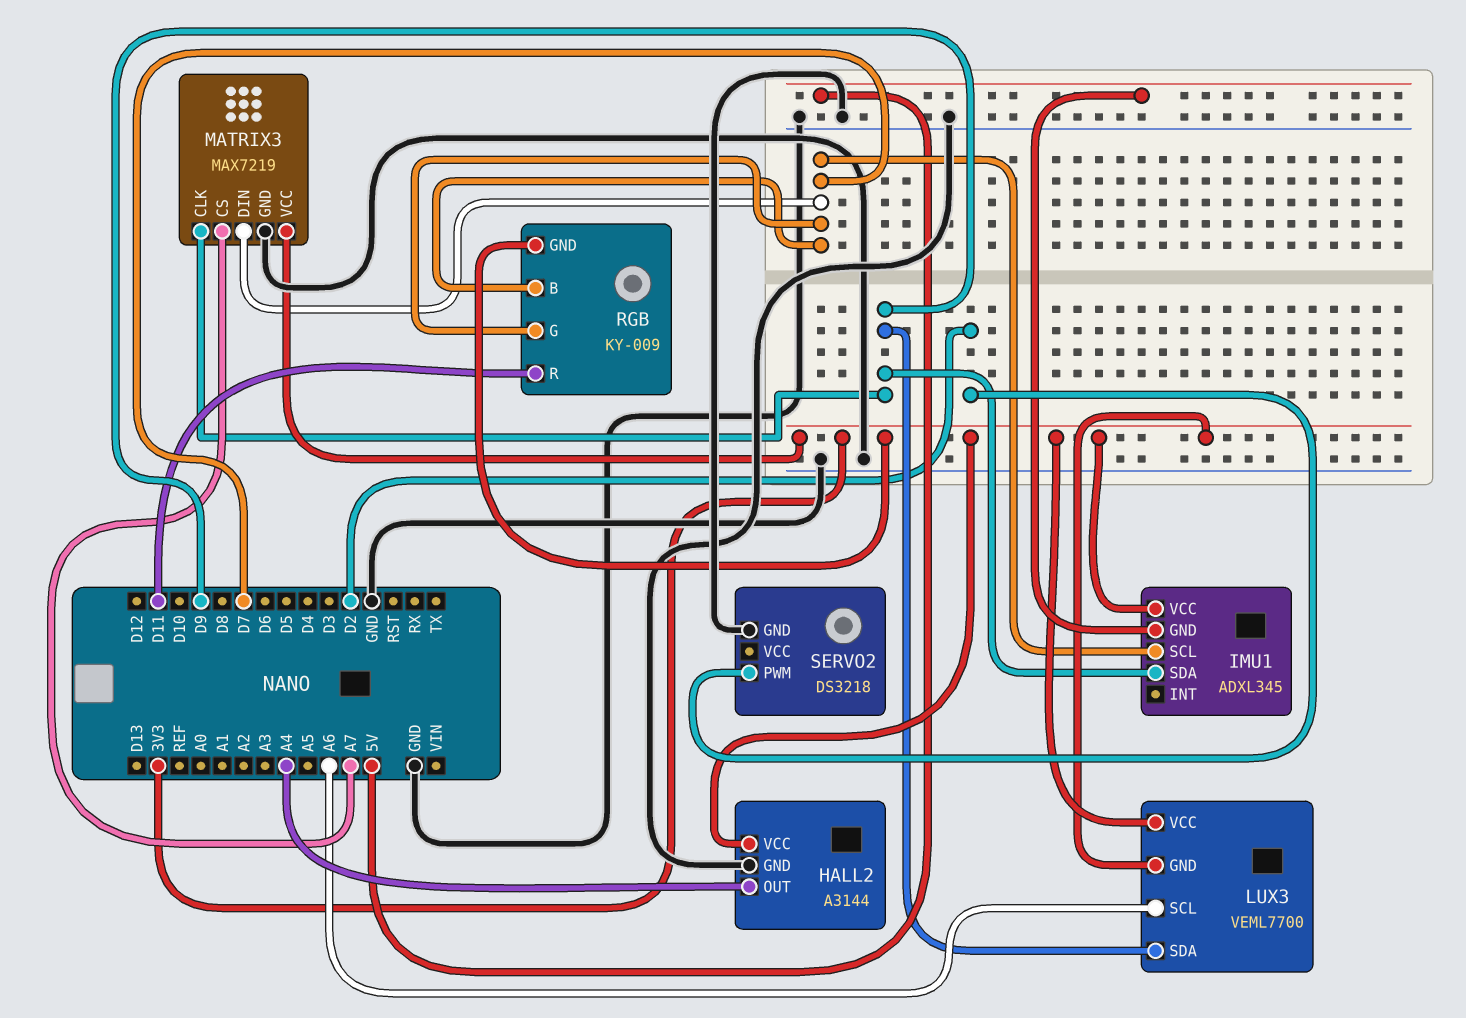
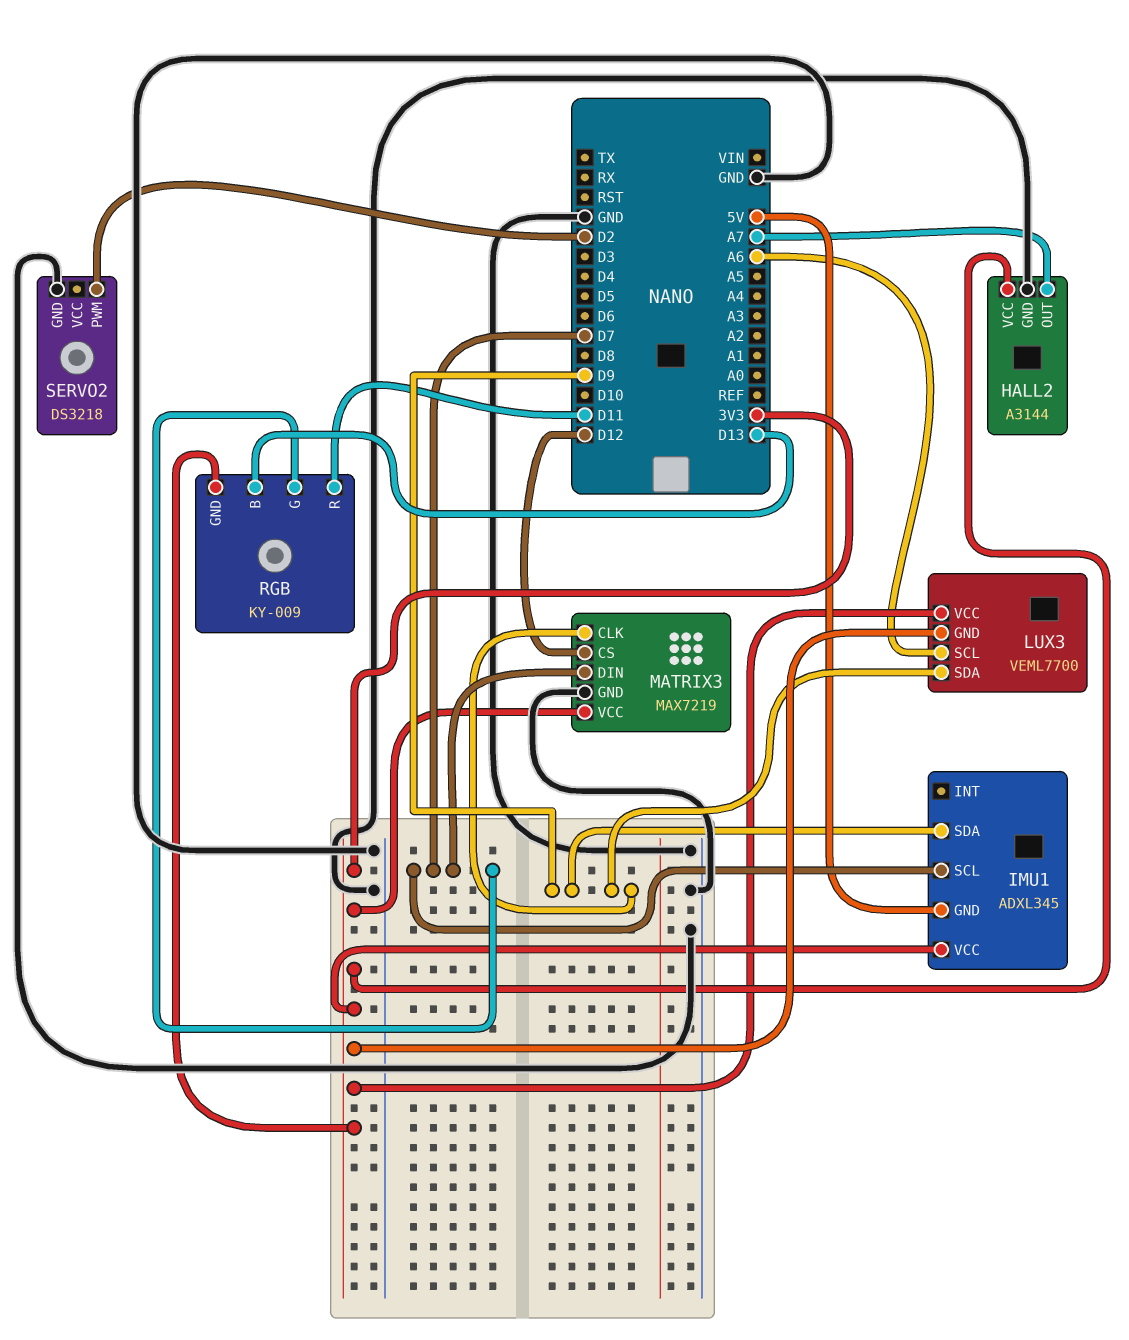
HALL2 pin OUT: A4 -> A7
MATRIX3 pin CS: A7 -> D12
RGB pin B: D7 -> D13

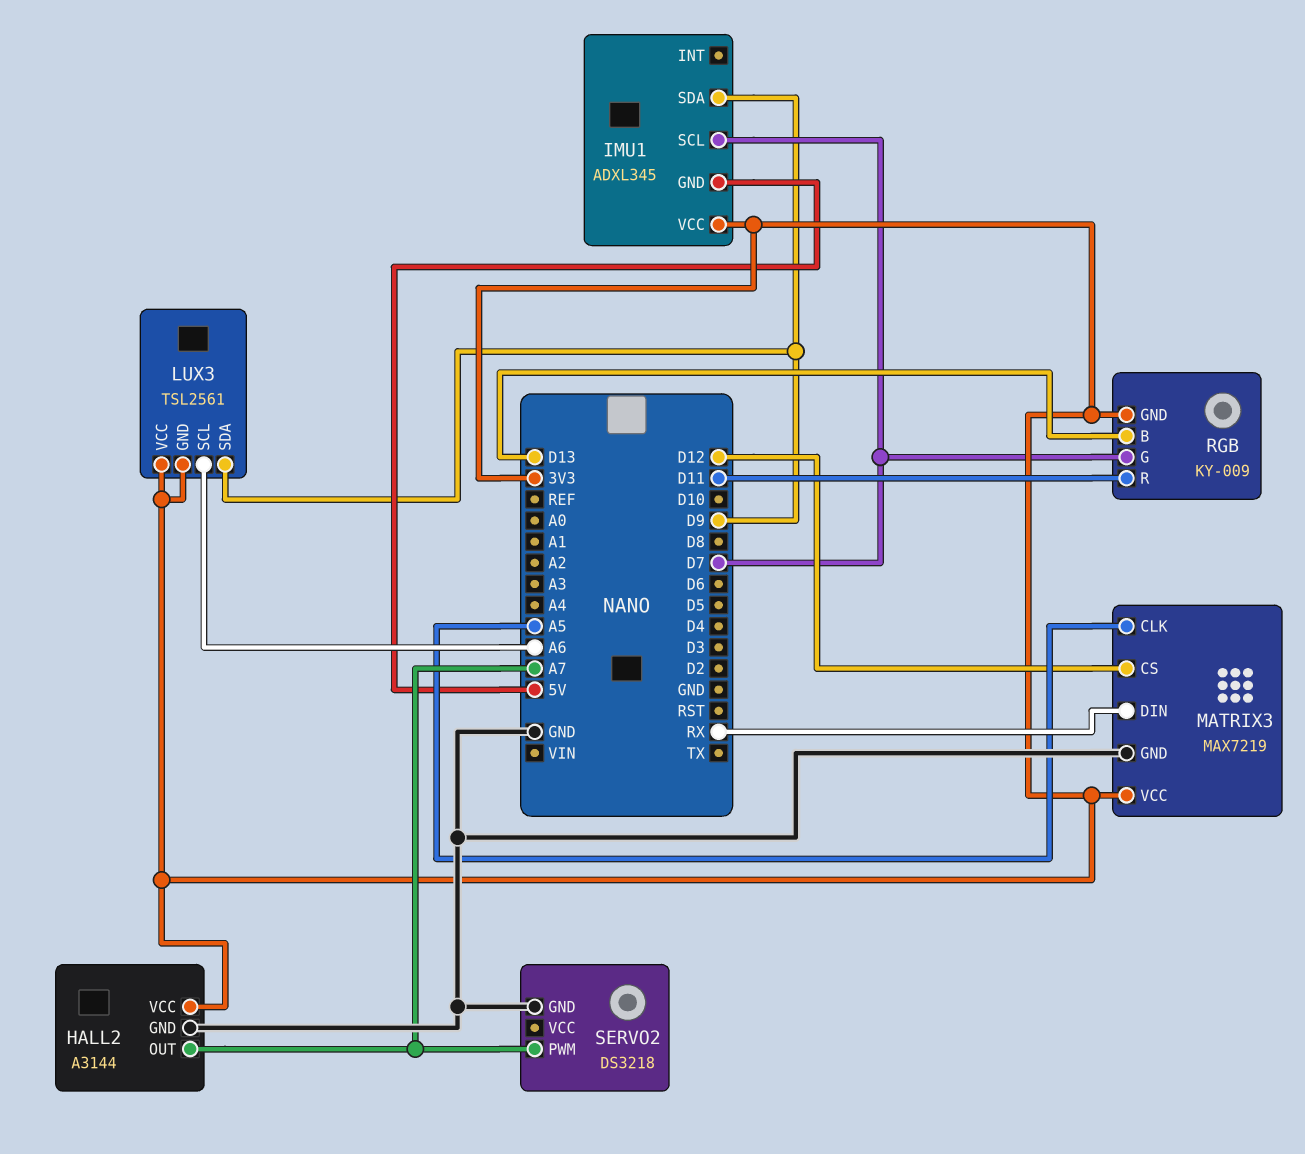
LUX3: VEML7700 -> TSL2561
MATRIX3 pin CLK: D9 -> A5
MATRIX3 pin DIN: D7 -> RX
SERVO2 pin PWM: D2 -> A7

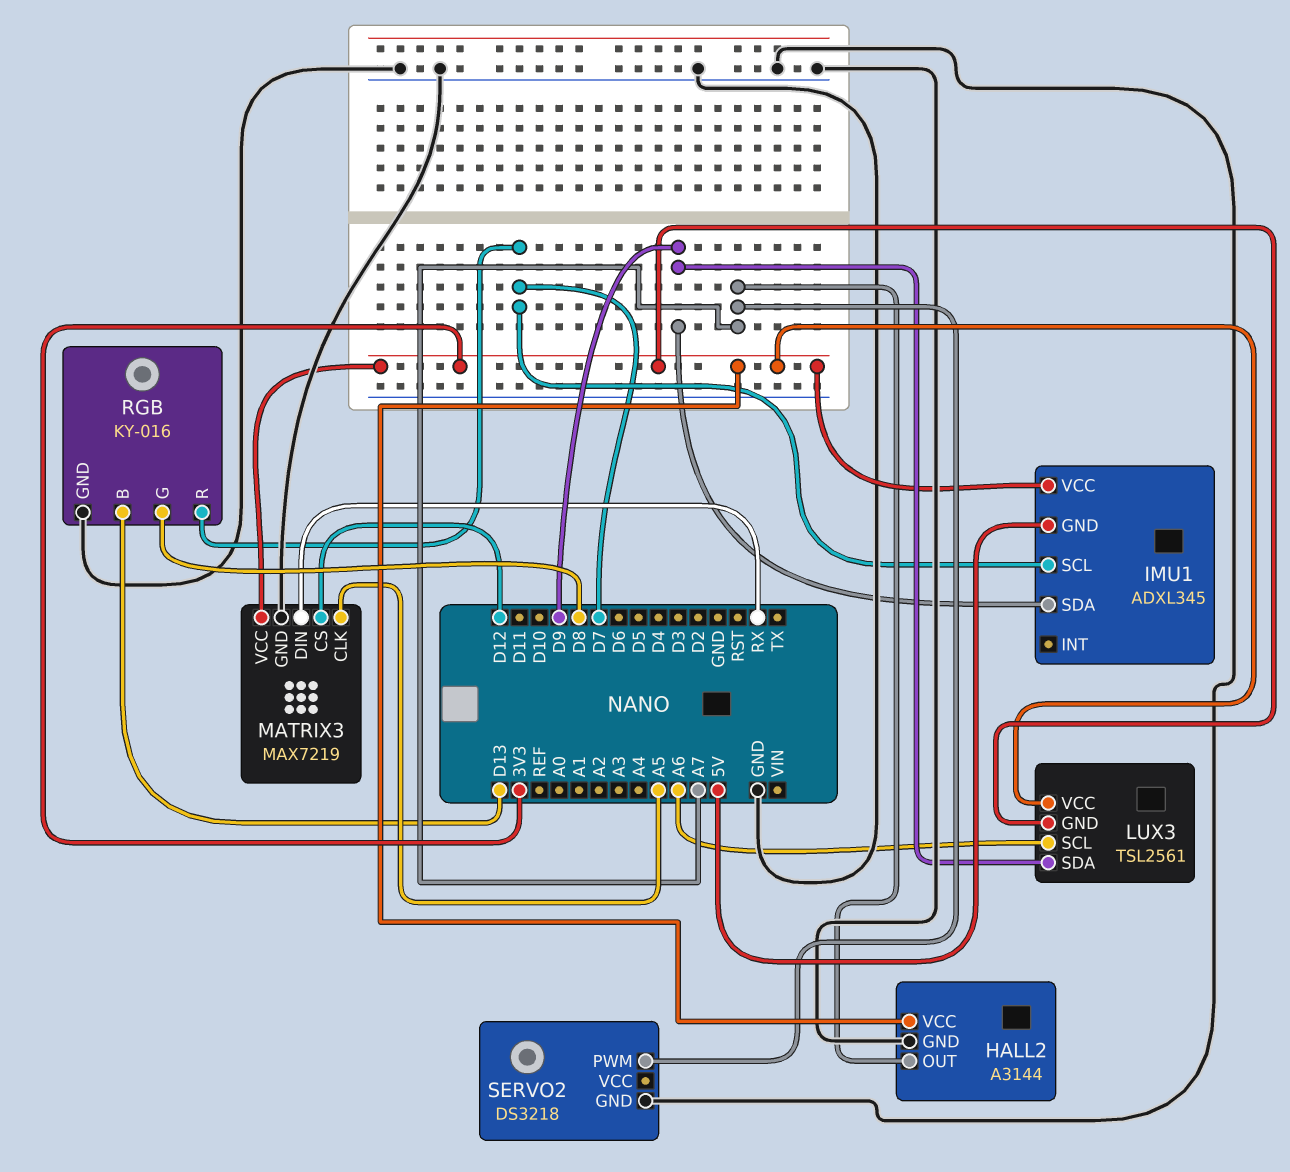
RGB: KY-009 -> KY-016
RGB pin G: D7 -> D8
RGB pin GND: 3V3 -> GND
RGB pin R: D11 -> D7

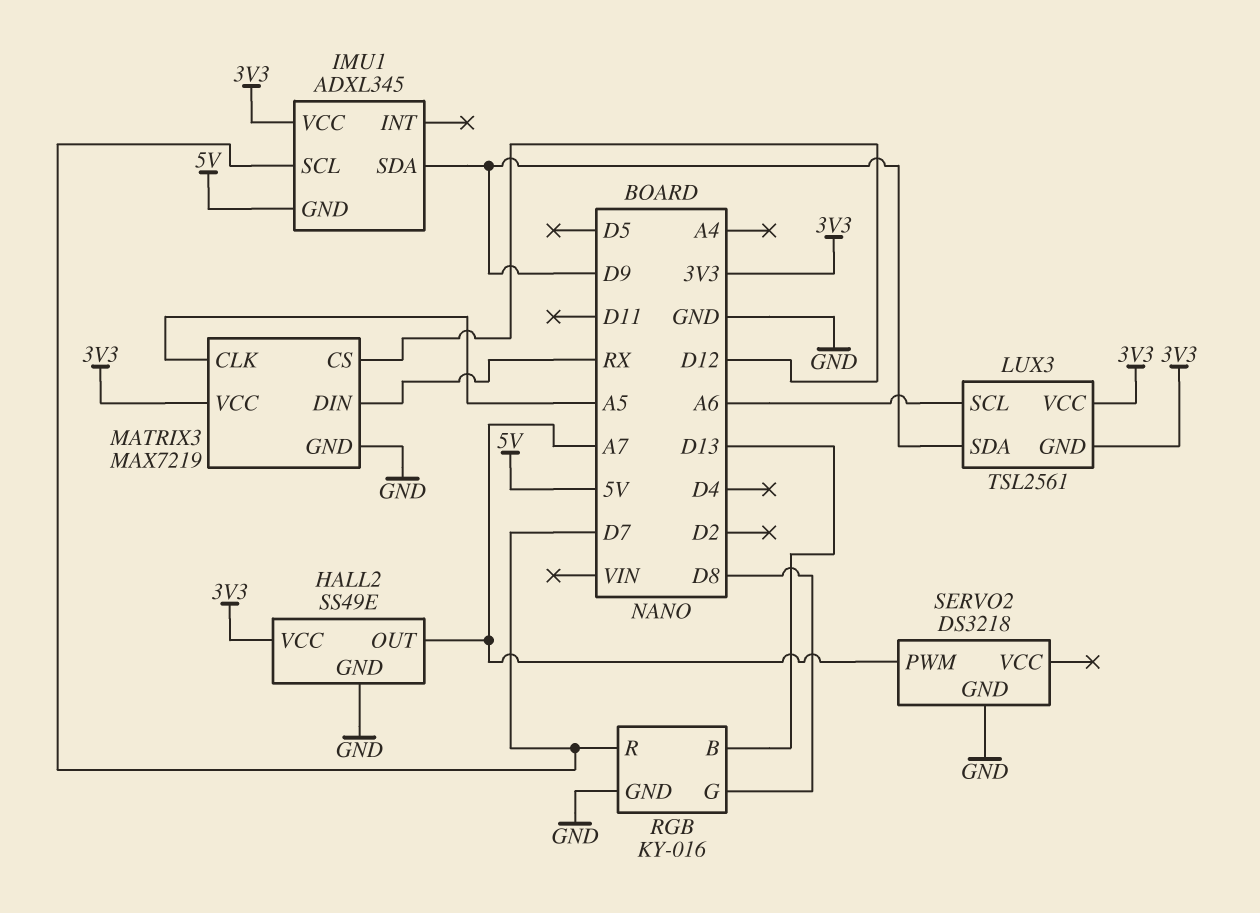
HALL2: A3144 -> SS49E

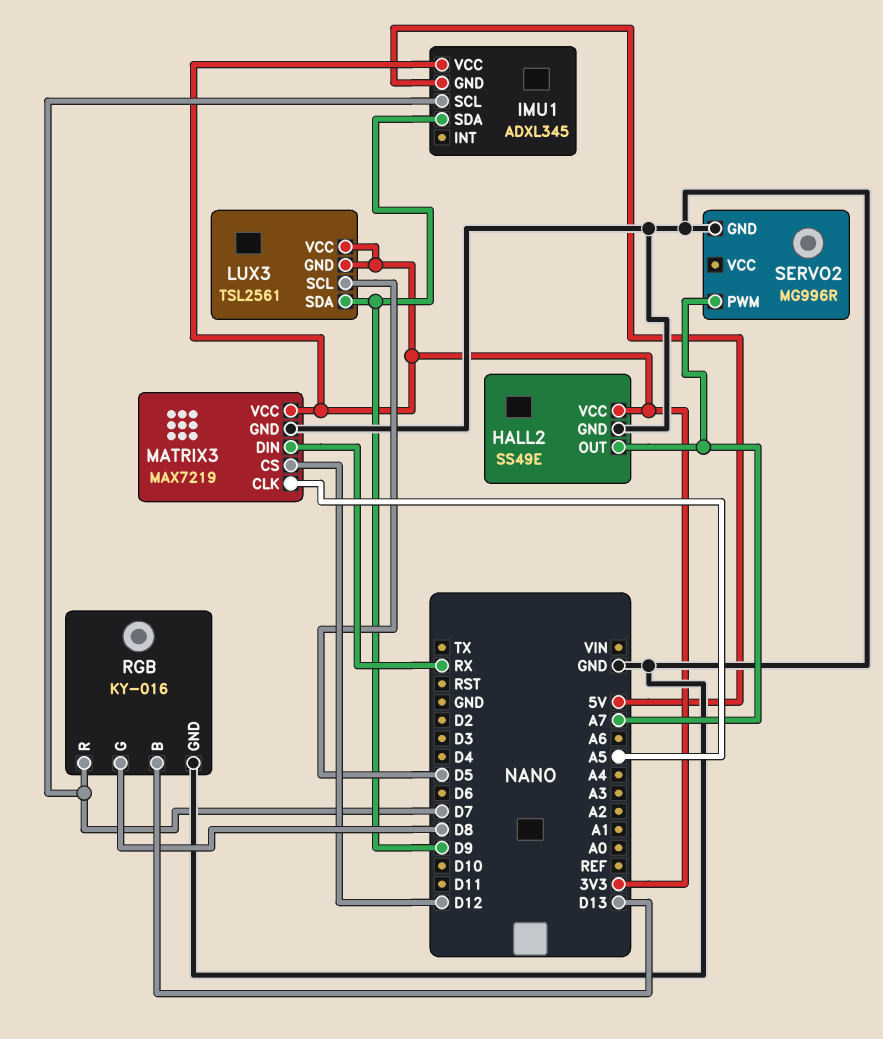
LUX3 pin SCL: A6 -> D5
SERVO2: DS3218 -> MG996R

